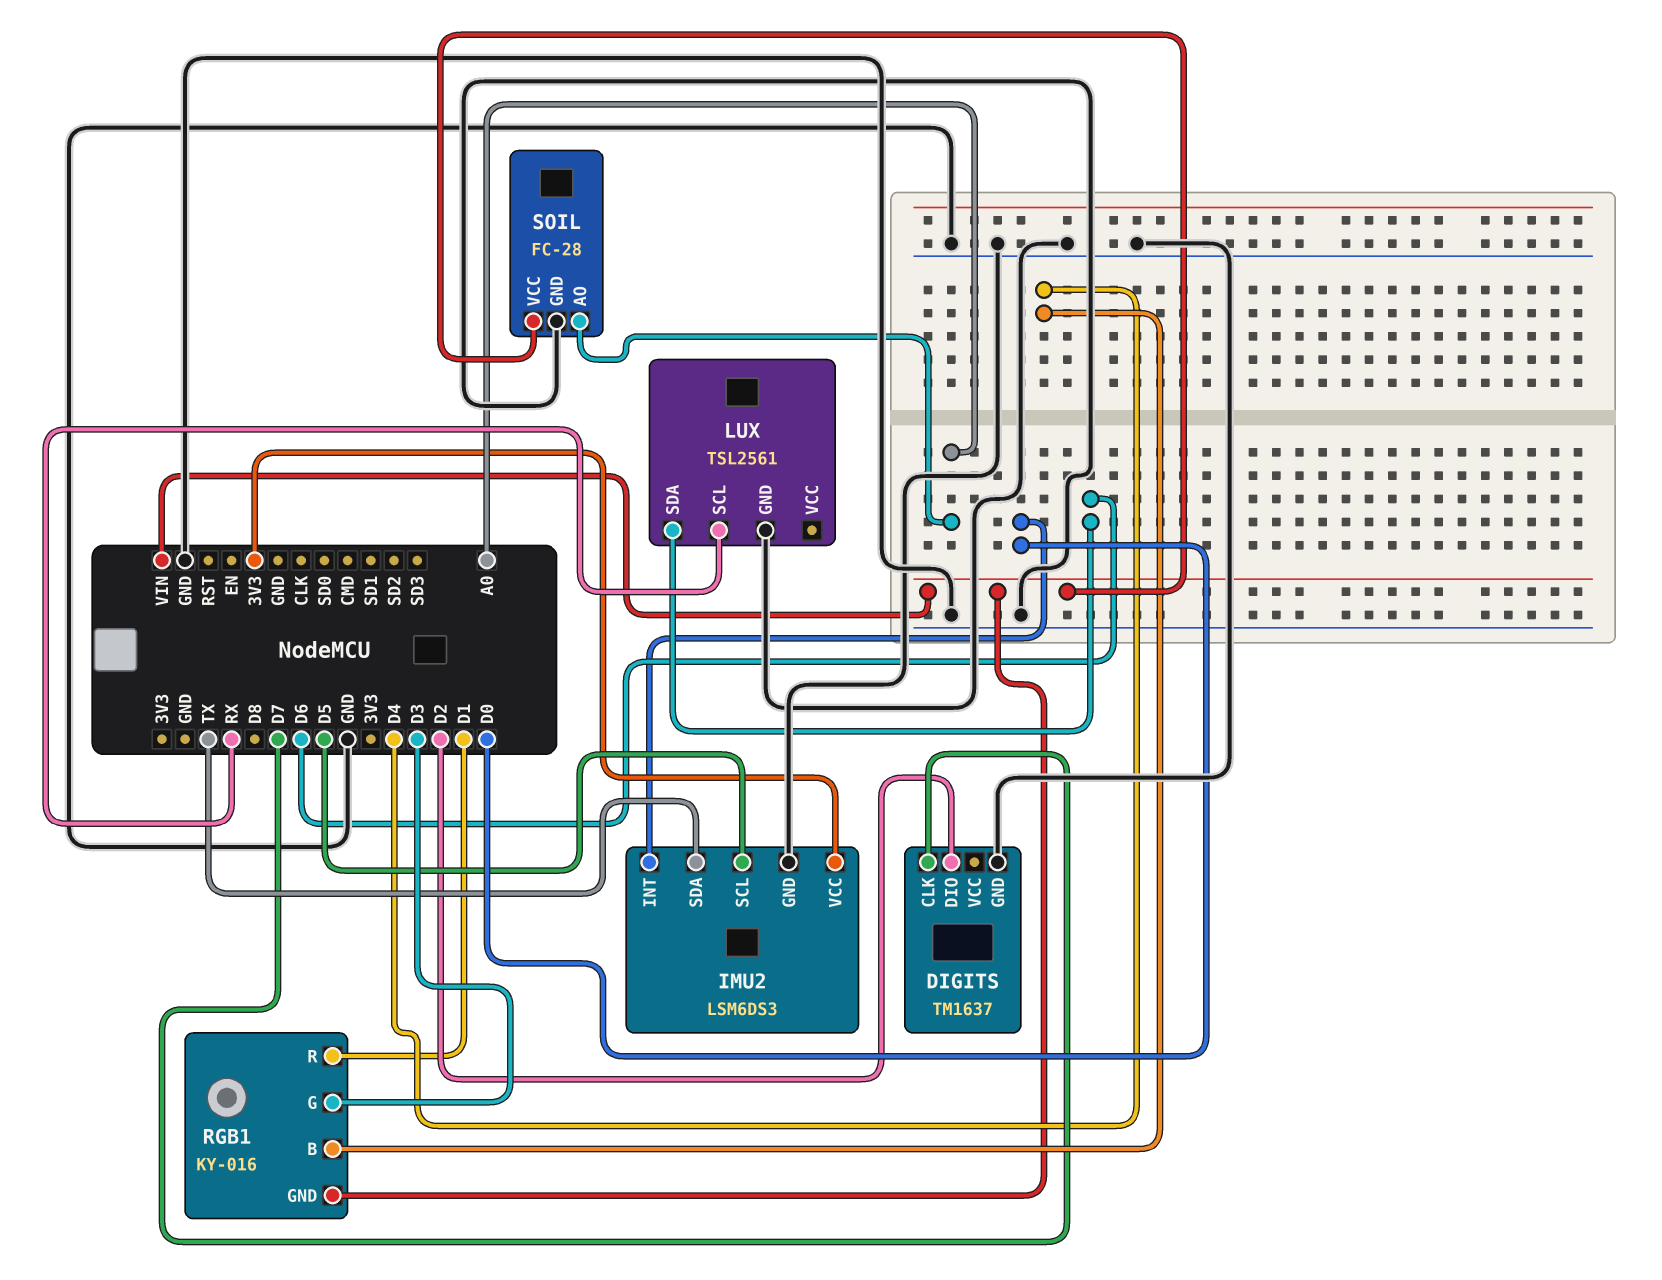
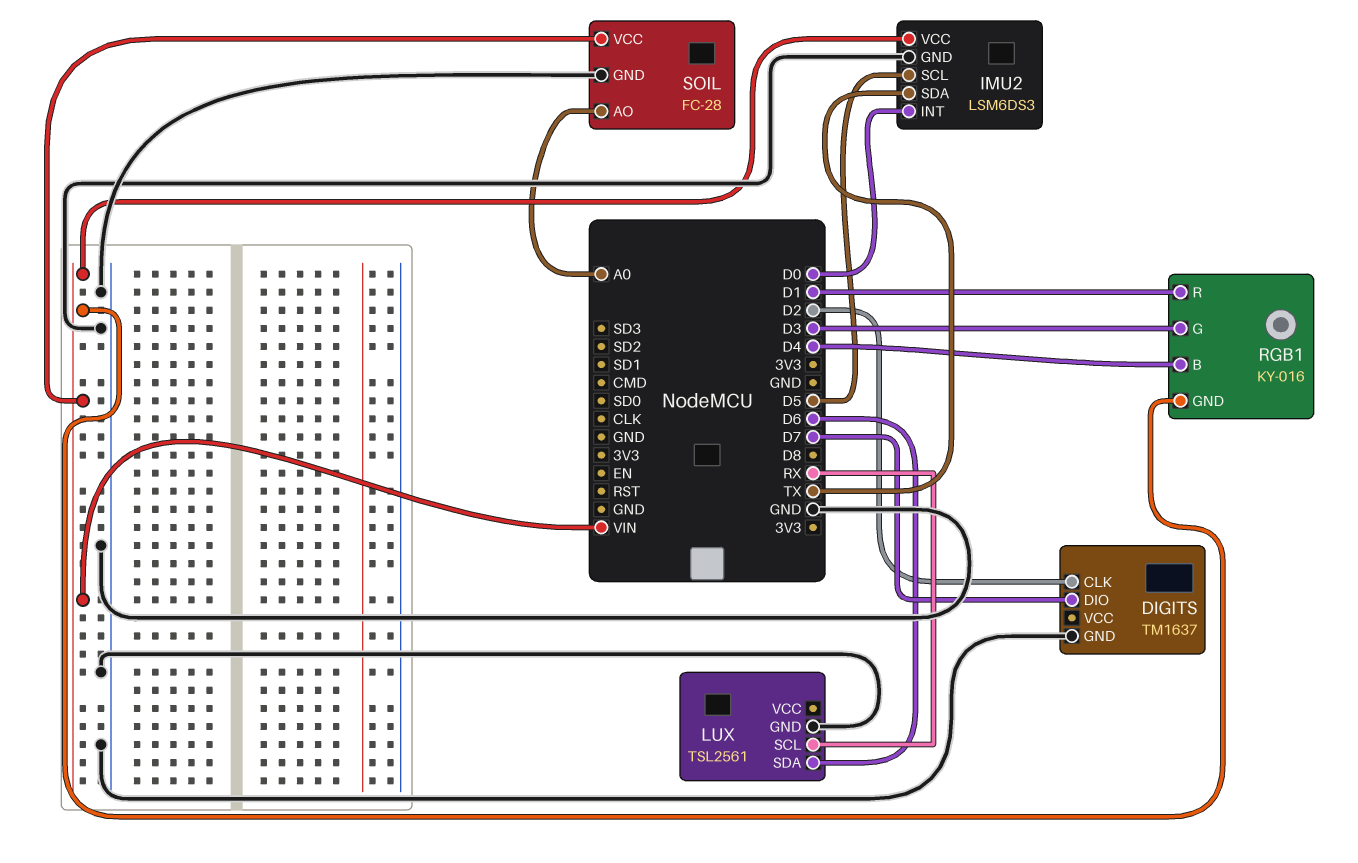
DIGITS pin CLK: D7 -> D2
DIGITS pin DIO: D2 -> D7
IMU2 pin VCC: 3V3 -> VIN

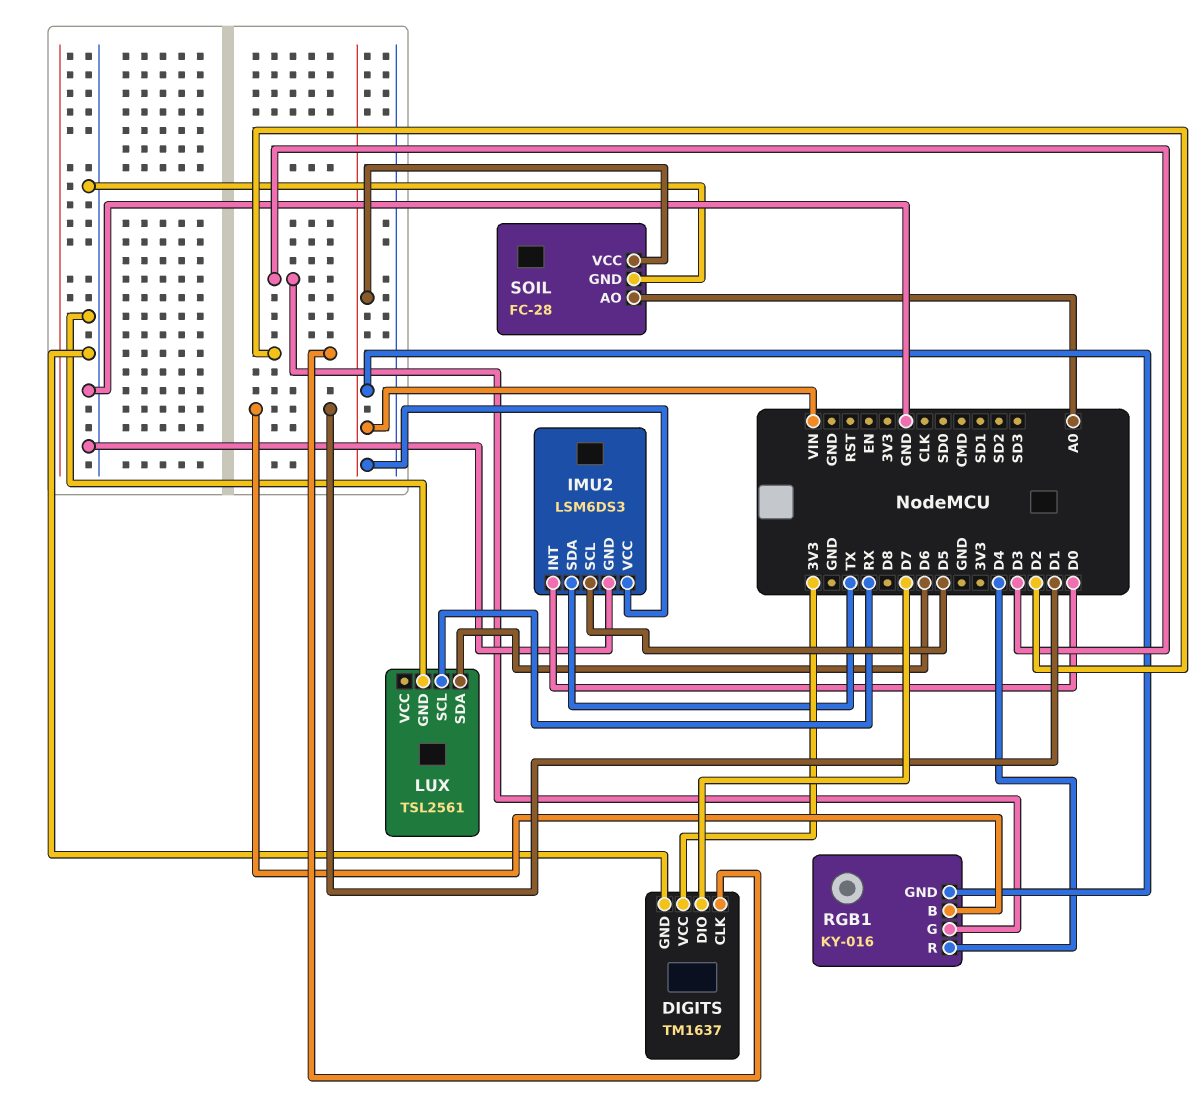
DIGITS pin VCC: none -> 3V3
RGB1 pin B: D4 -> D1
RGB1 pin R: D1 -> D4

